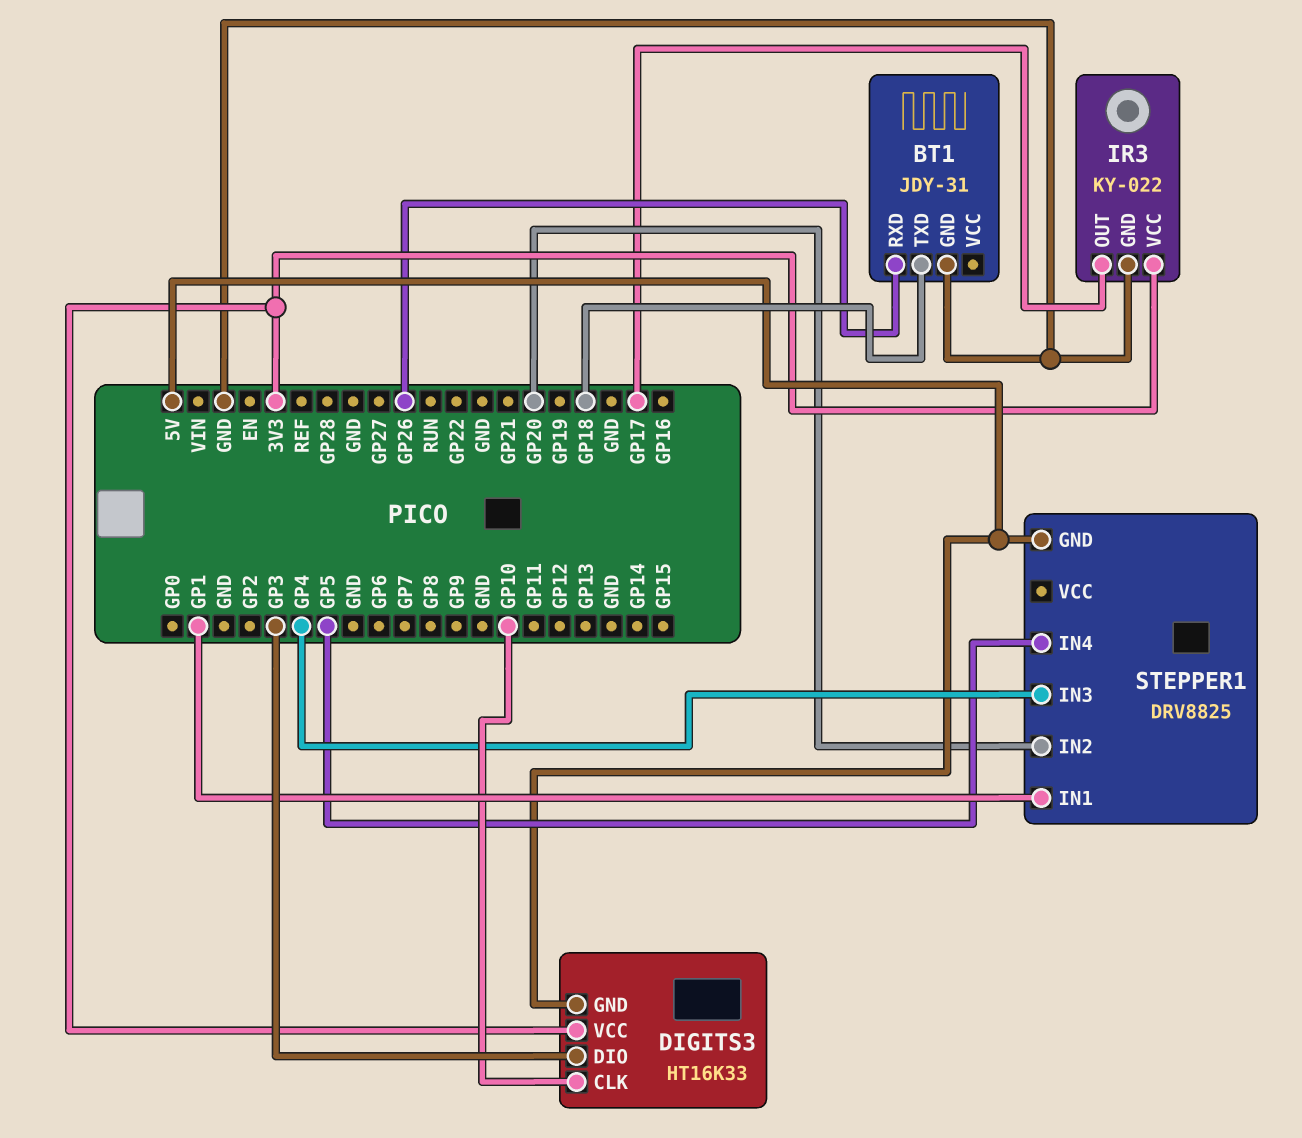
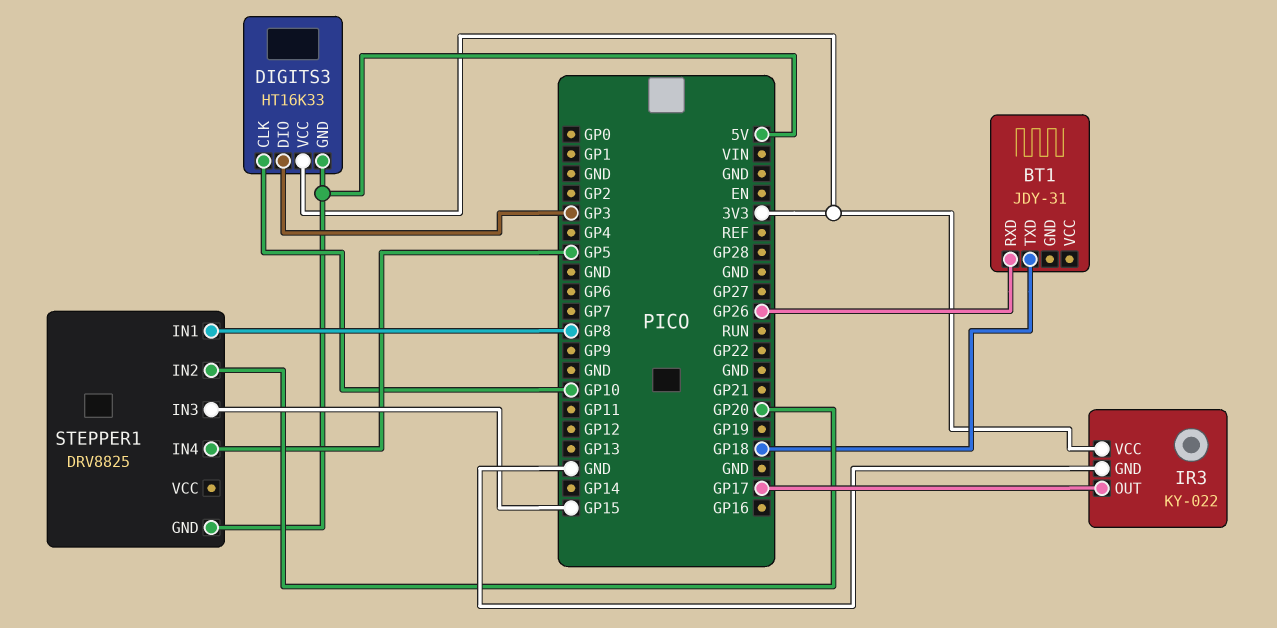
BT1 pin GND: GND -> none
STEPPER1 pin IN1: GP1 -> GP8
STEPPER1 pin IN3: GP4 -> GP15

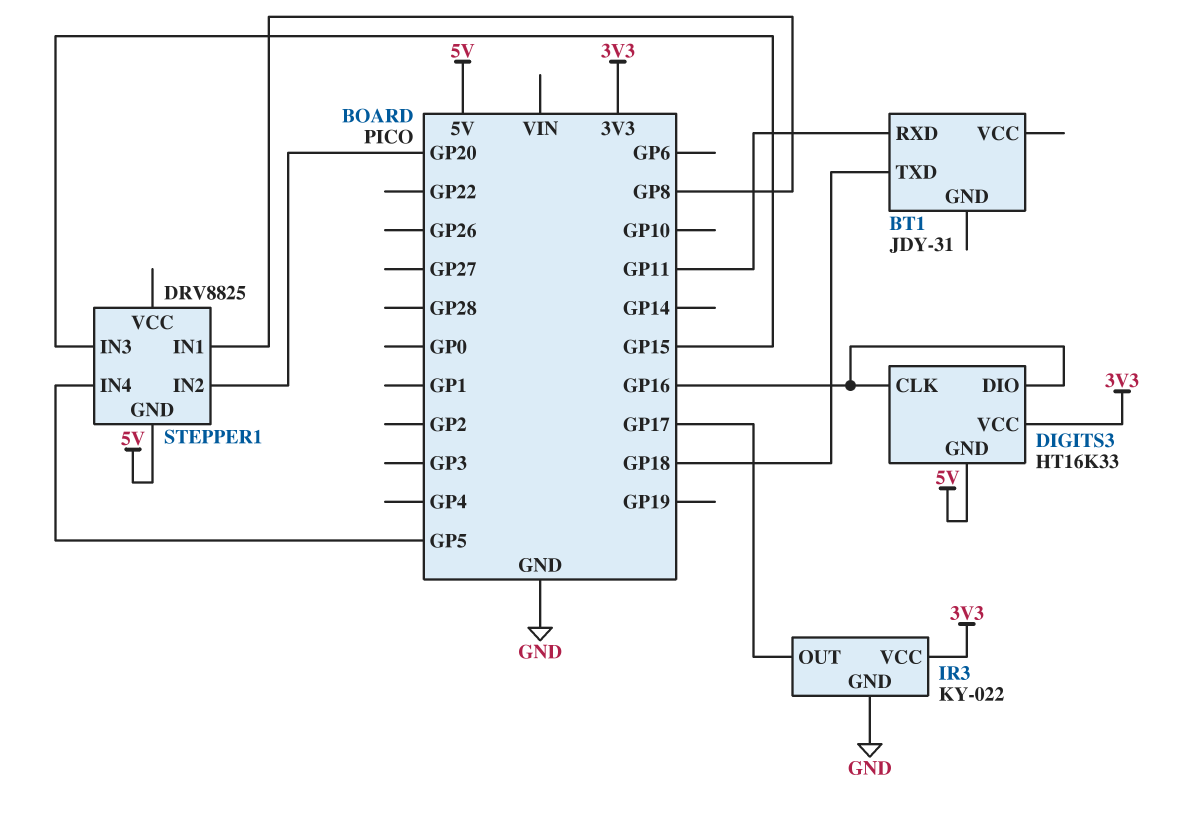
BT1 pin RXD: GP26 -> GP11
DIGITS3 pin CLK: GP10 -> GP16
DIGITS3 pin DIO: GP3 -> GP16

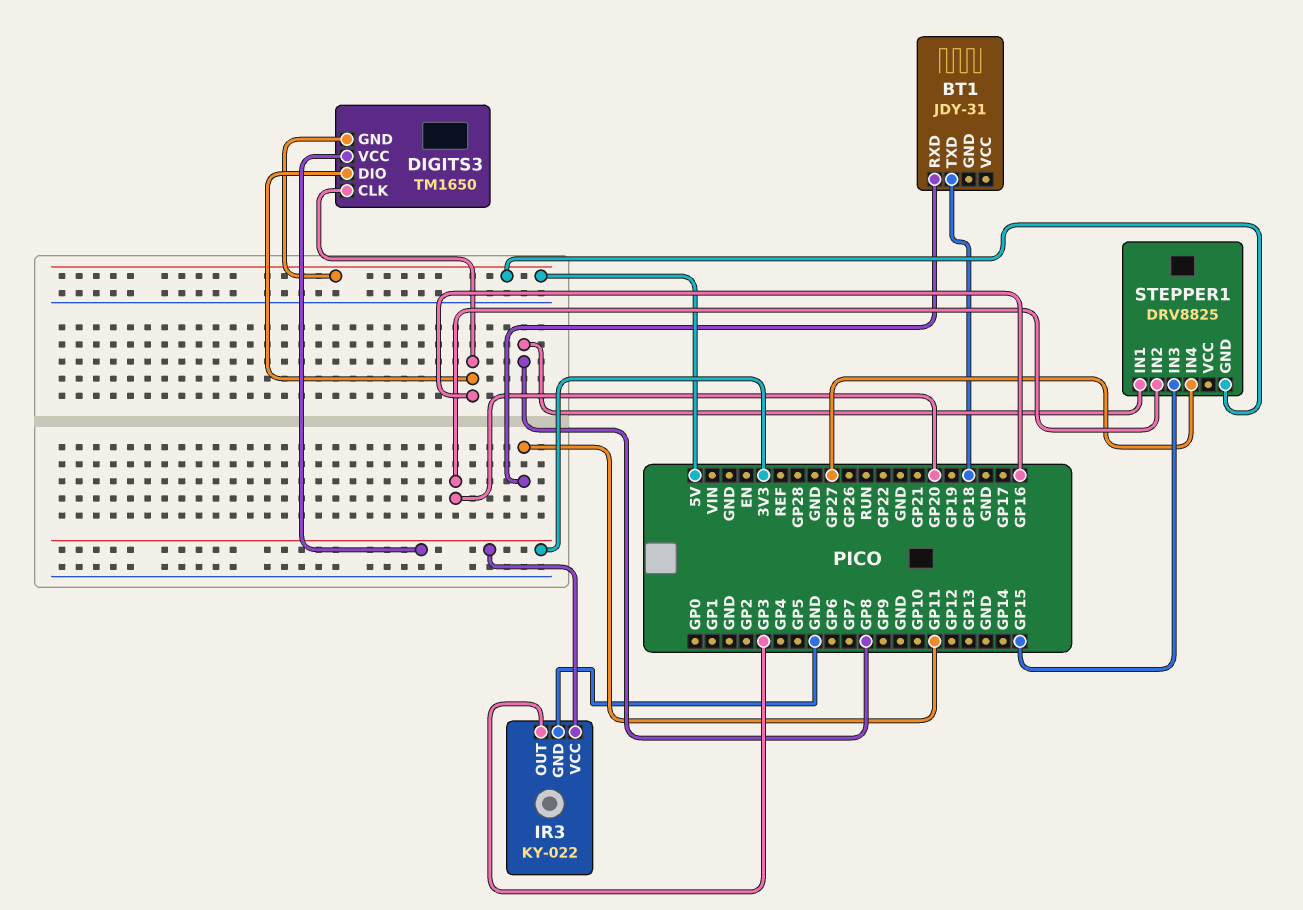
DIGITS3: HT16K33 -> TM1650
IR3 pin OUT: GP17 -> GP3
STEPPER1 pin IN4: GP5 -> GP27

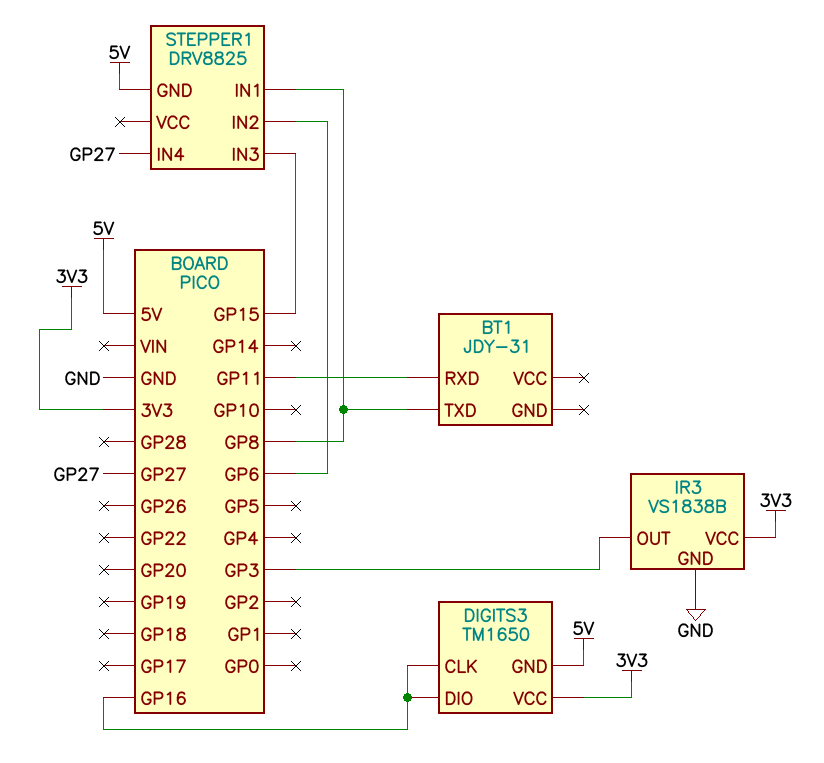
BT1 pin TXD: GP18 -> GP8
IR3: KY-022 -> VS1838B
STEPPER1 pin IN2: GP20 -> GP6

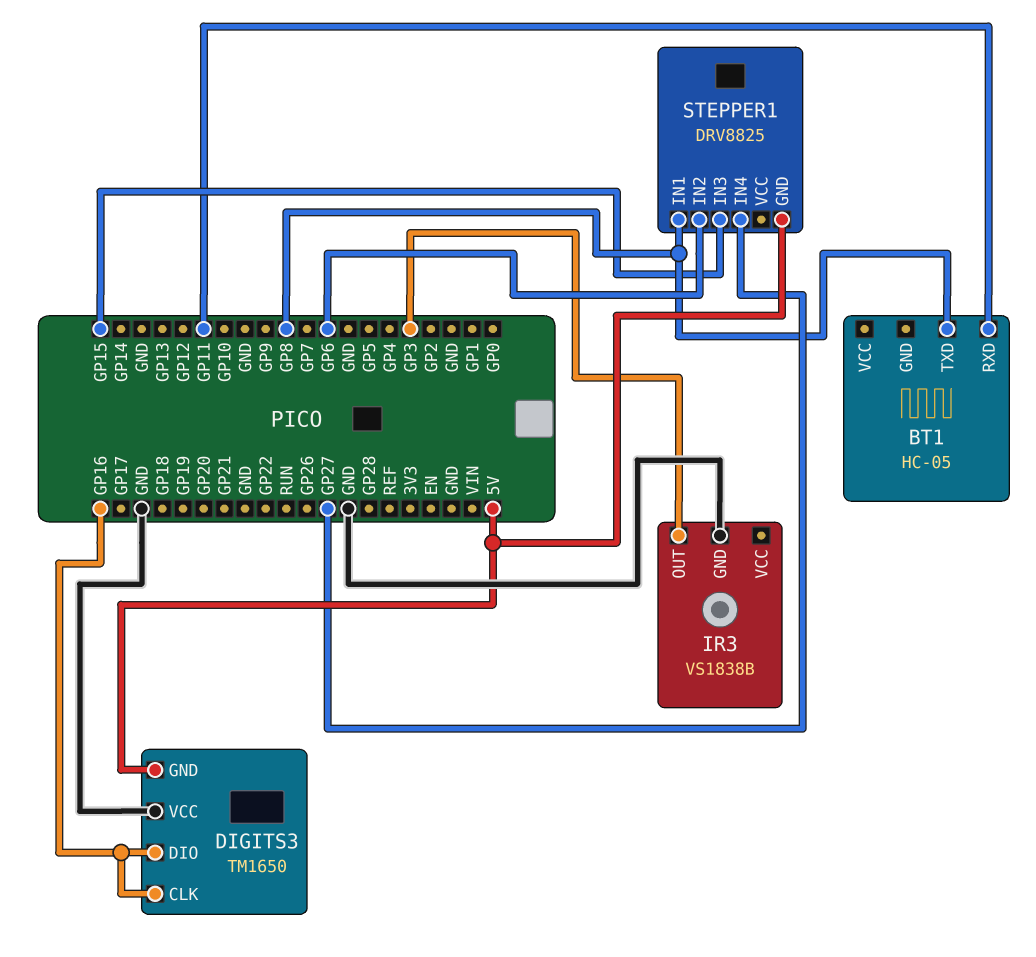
BT1: JDY-31 -> HC-05
DIGITS3 pin VCC: 3V3 -> GND
IR3 pin VCC: 3V3 -> none

